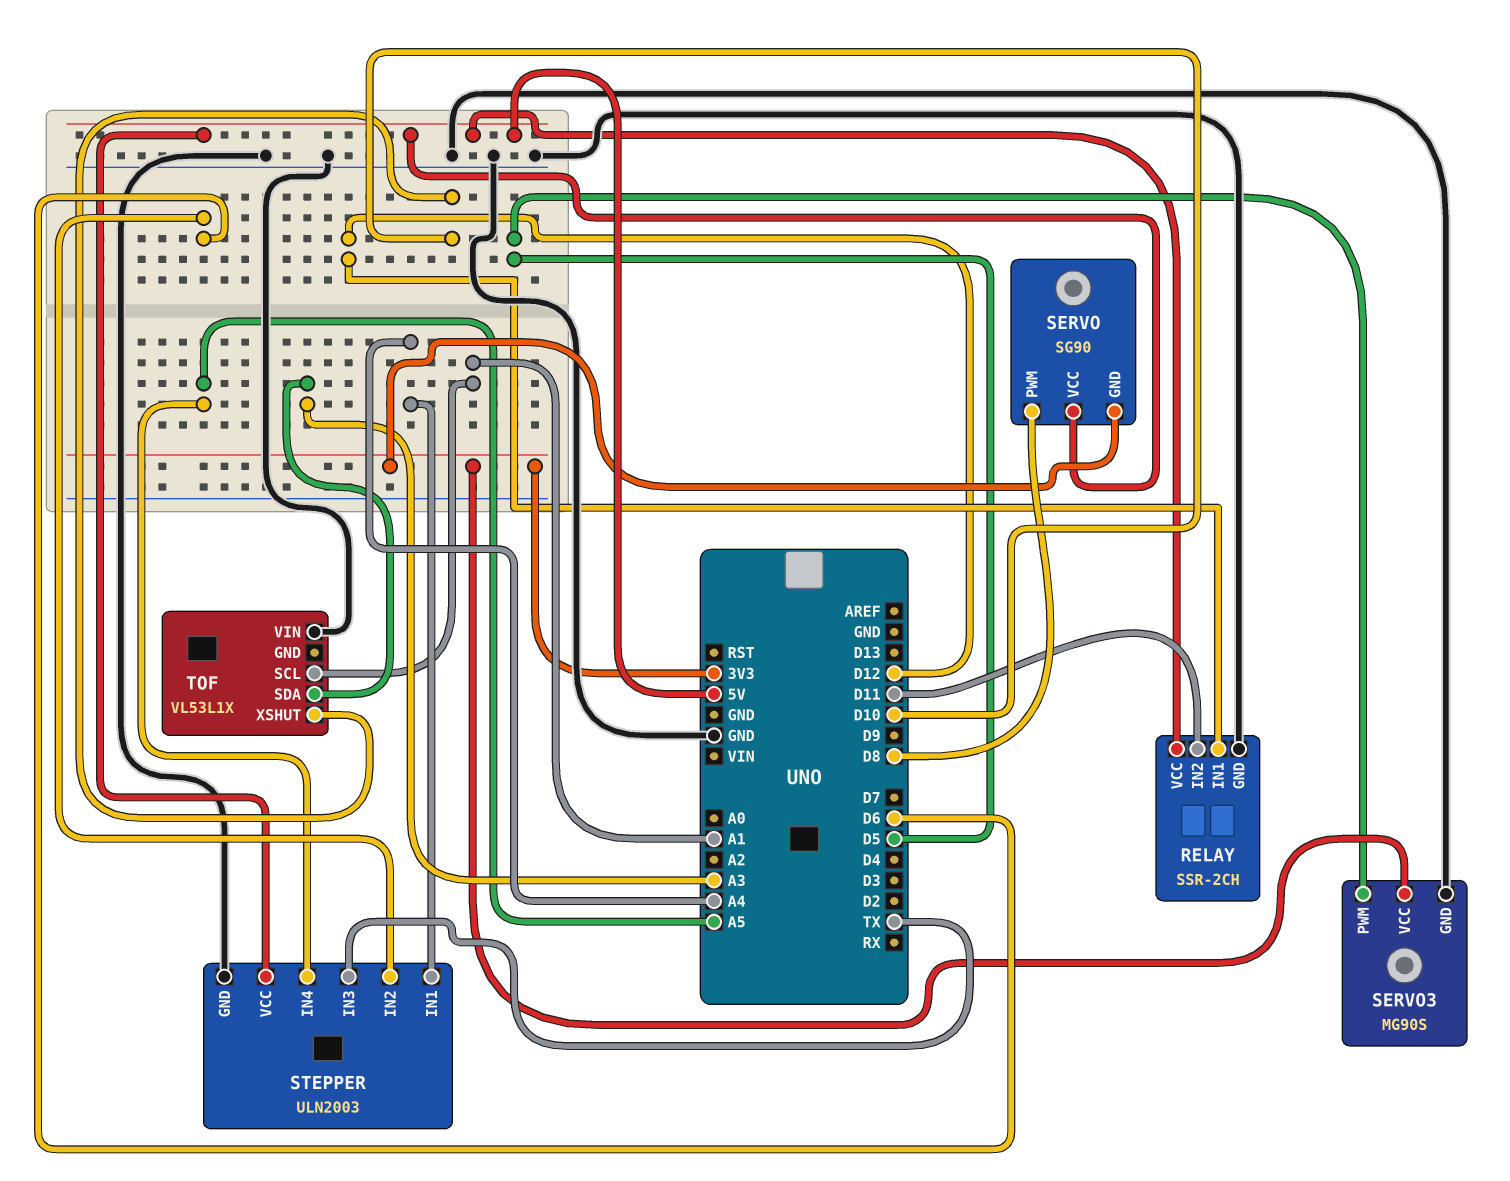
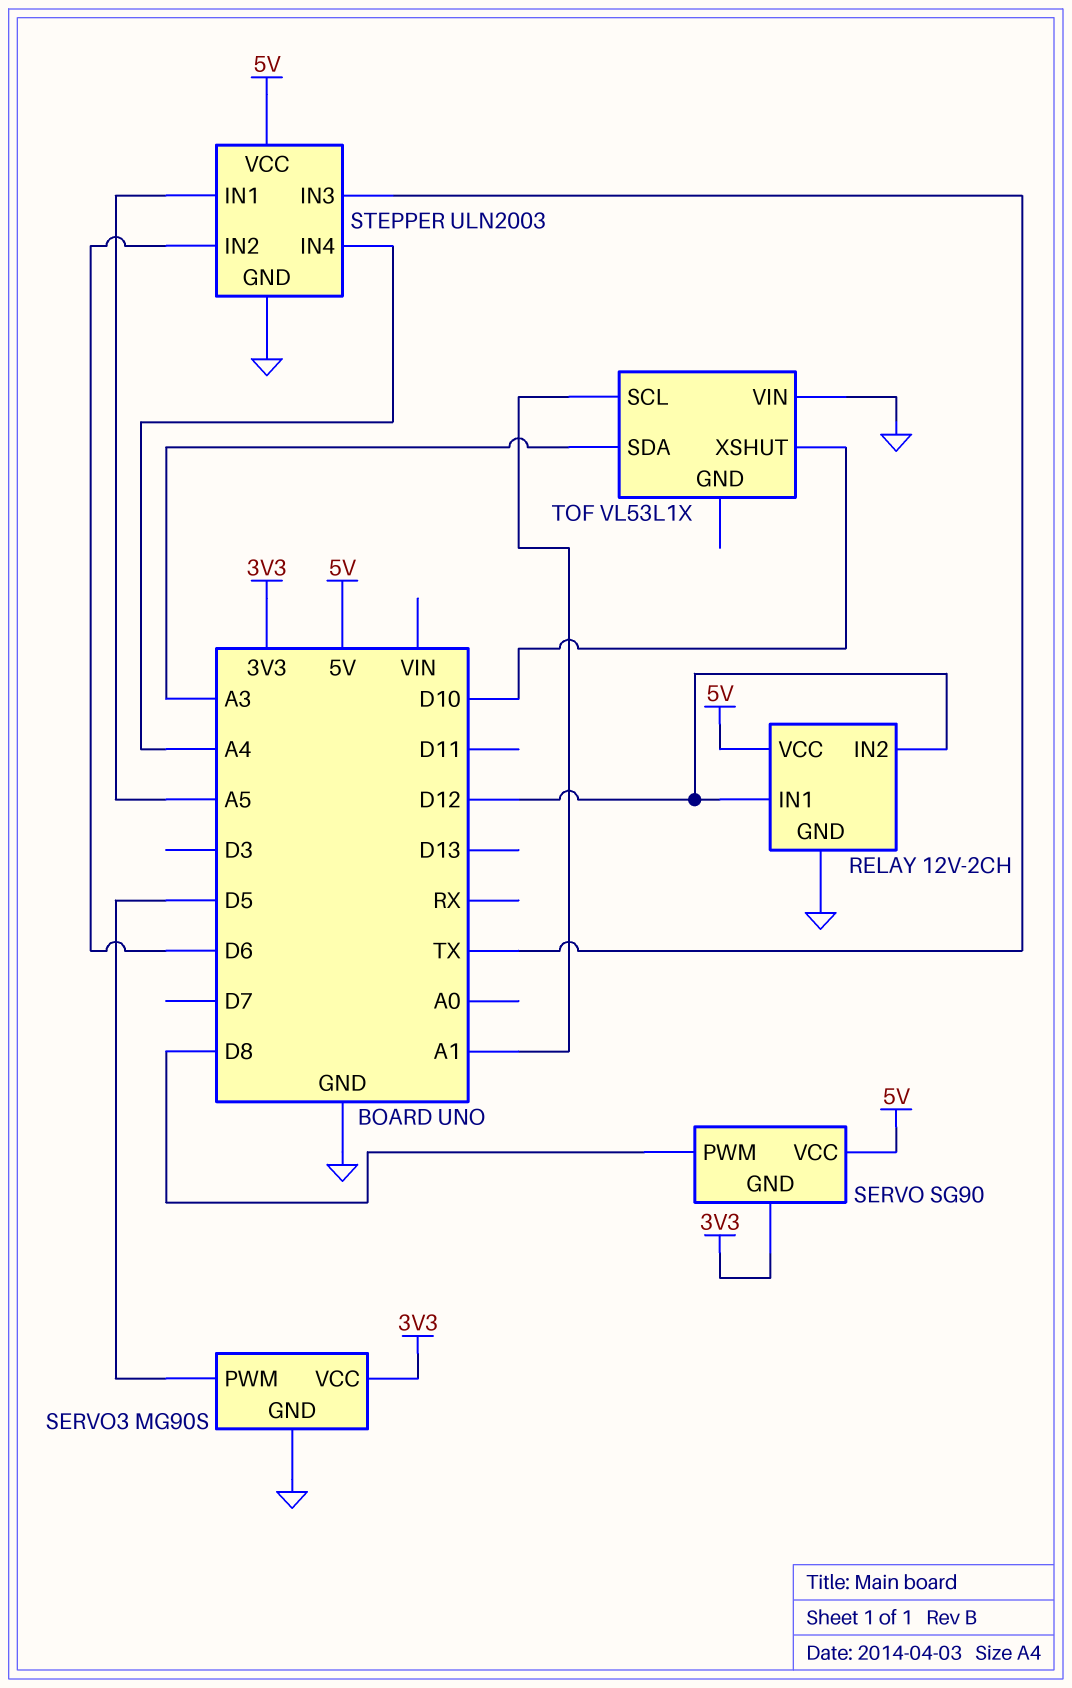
RELAY: SSR-2CH -> 12V-2CH
RELAY pin IN2: D11 -> D12
STEPPER pin IN1: A4 -> A5
STEPPER pin IN4: A5 -> A4

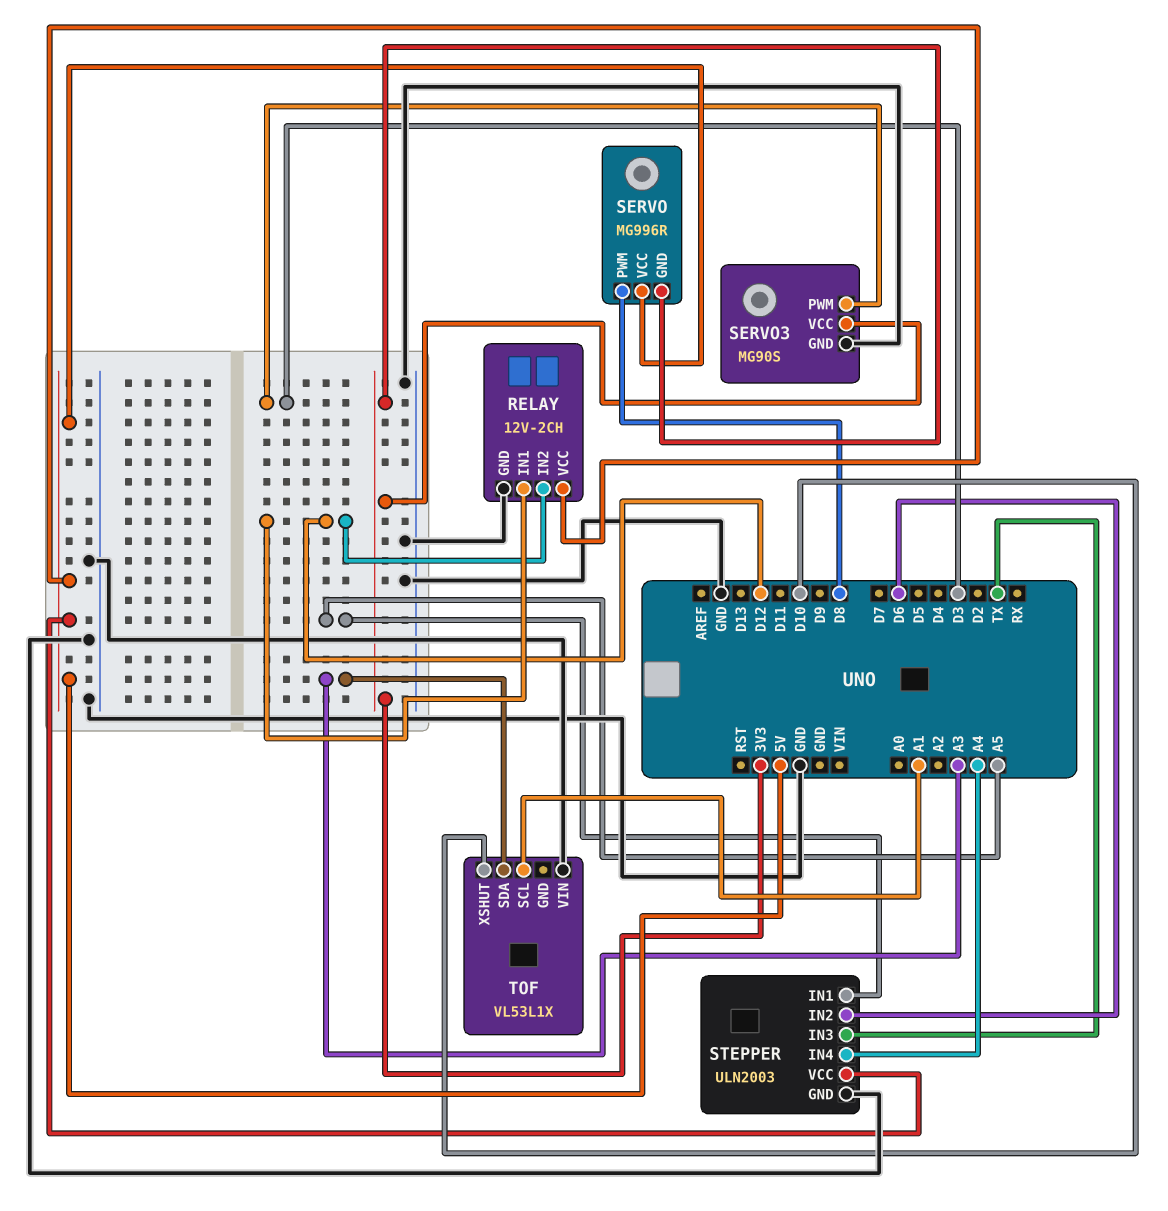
SERVO: SG90 -> MG996R
SERVO3 pin PWM: D5 -> D3

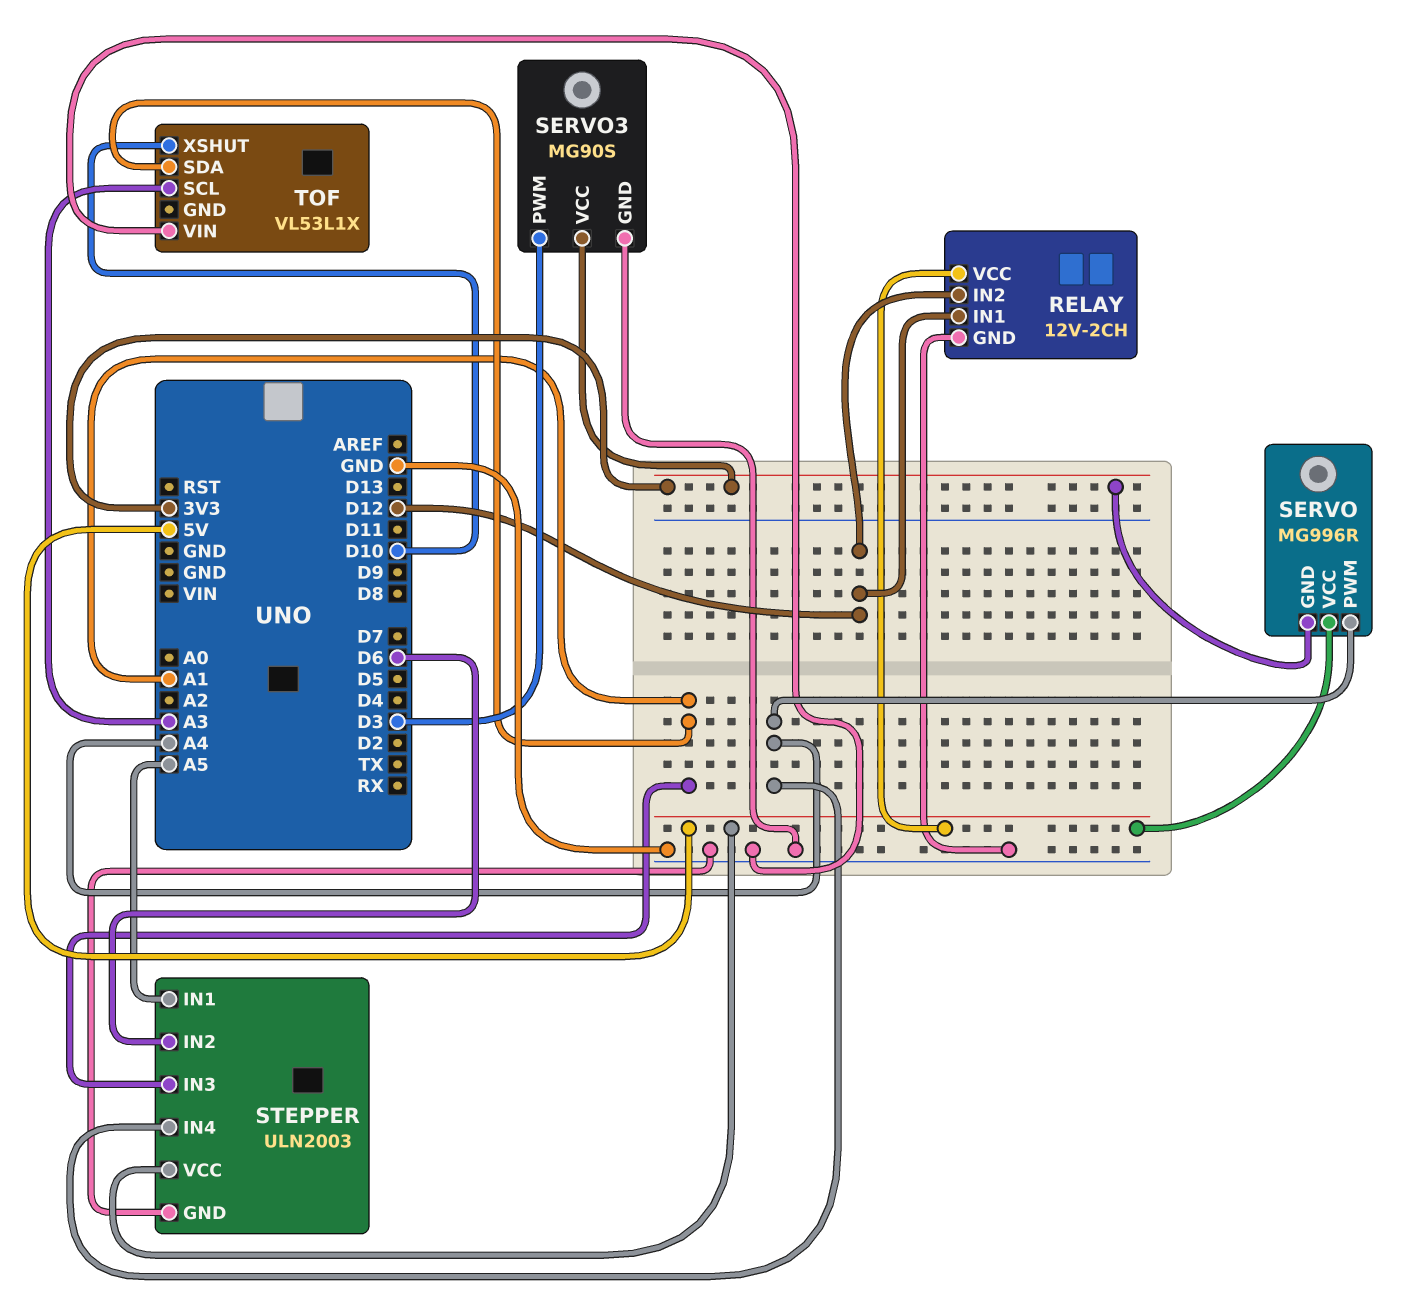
SERVO pin PWM: D8 -> A4
STEPPER pin IN3: TX -> A1
TOF pin SCL: A1 -> A3
TOF pin SDA: A3 -> A1

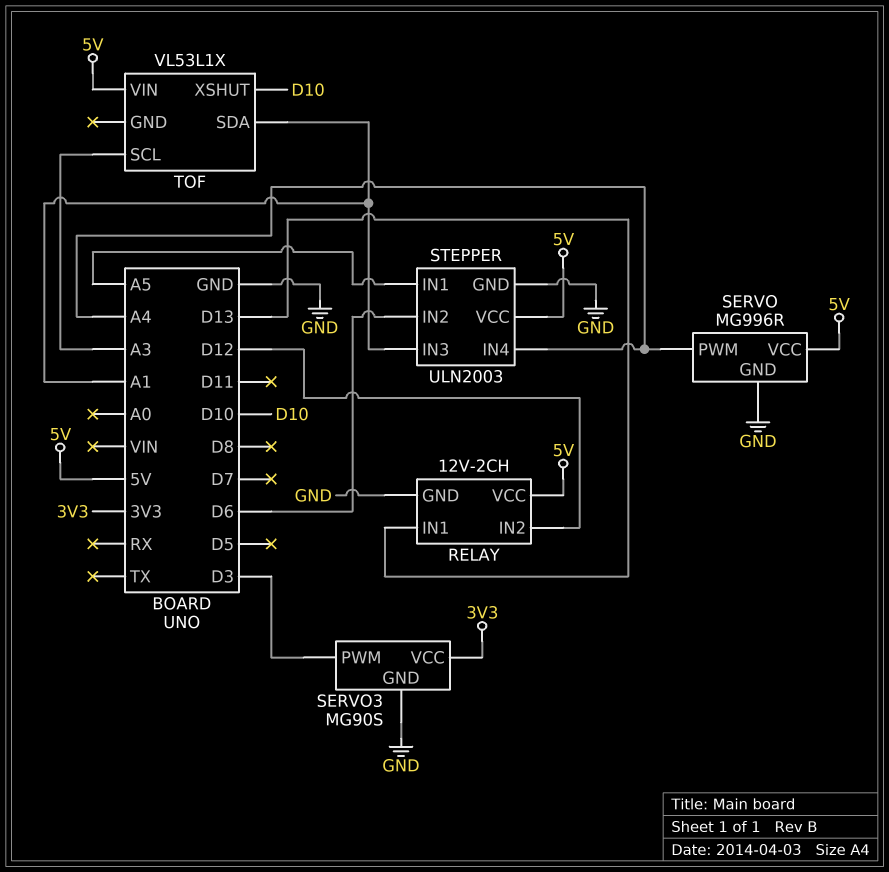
RELAY pin IN1: D12 -> D13
SERVO pin GND: 3V3 -> GND
TOF pin VIN: GND -> 5V

